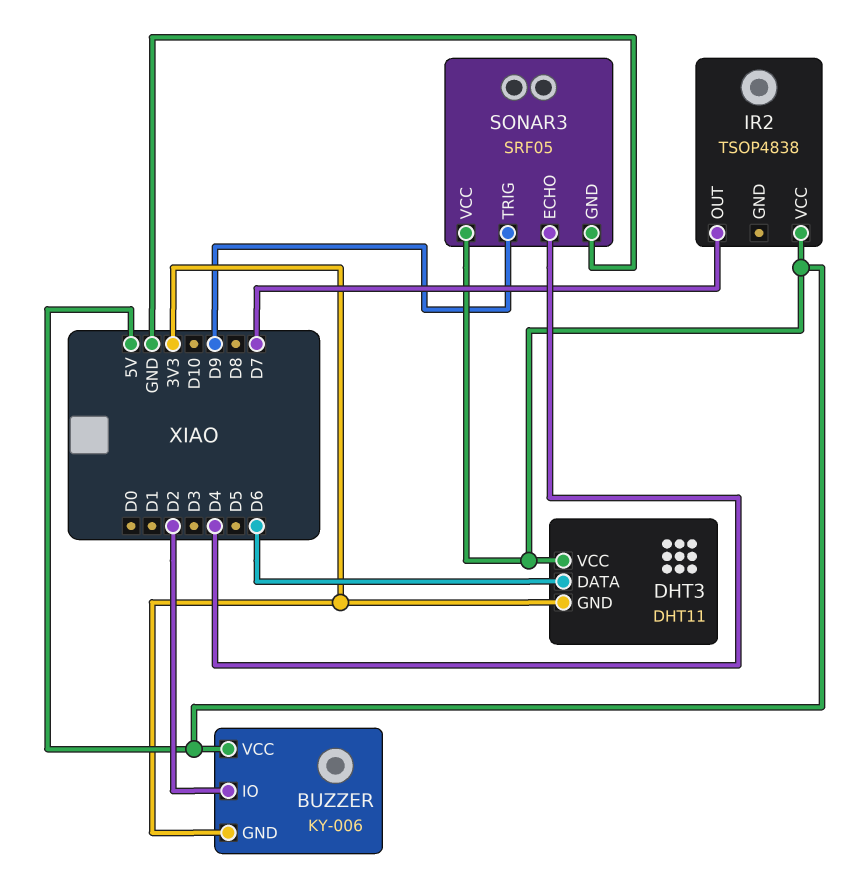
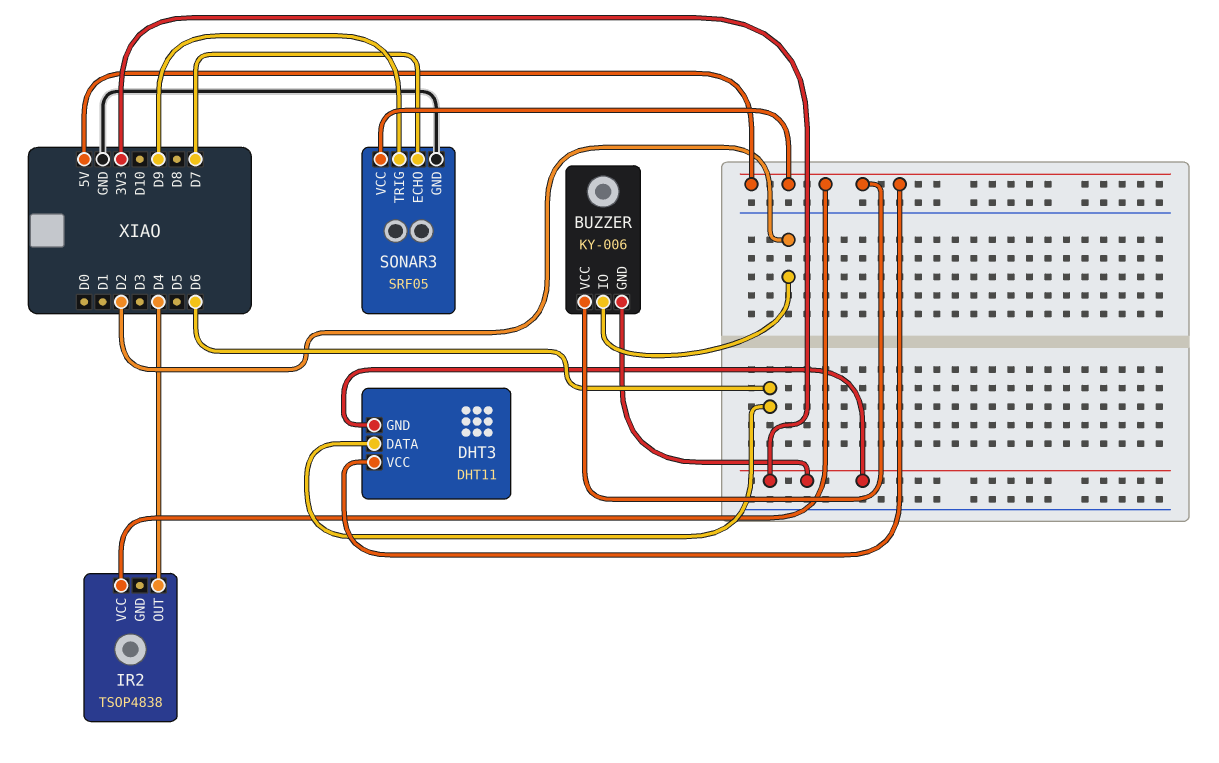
IR2 pin OUT: D7 -> D4
SONAR3 pin ECHO: D4 -> D7

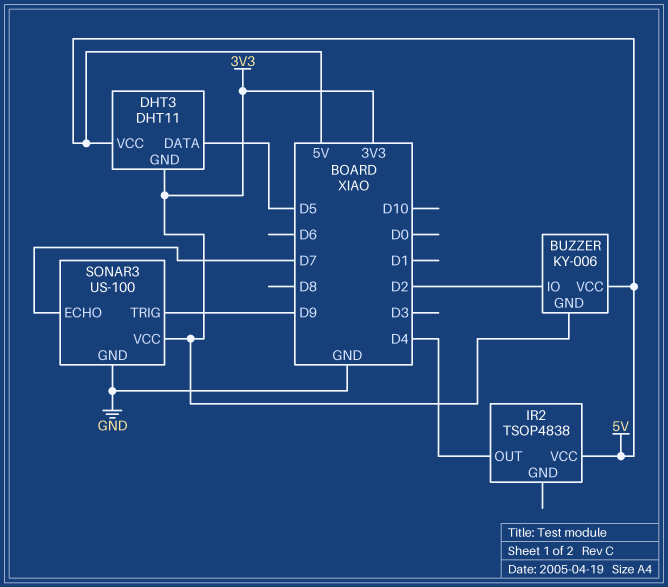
DHT3 pin DATA: D6 -> D5
SONAR3: SRF05 -> US-100
SONAR3 pin VCC: 5V -> 3V3

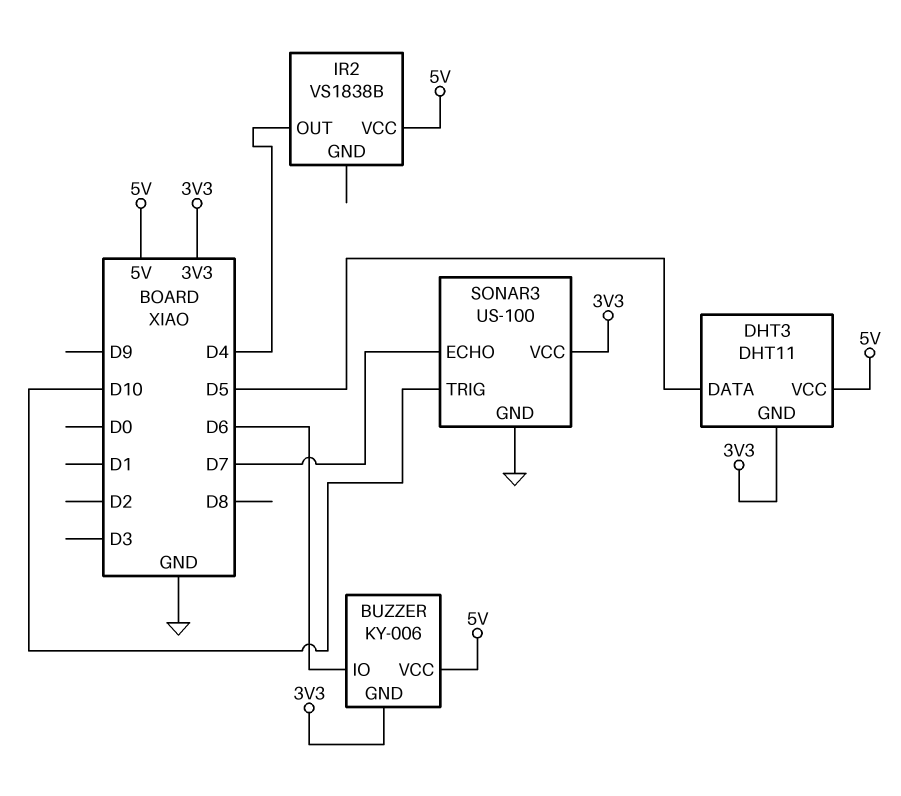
BUZZER pin IO: D2 -> D6
IR2: TSOP4838 -> VS1838B
SONAR3 pin TRIG: D9 -> D10

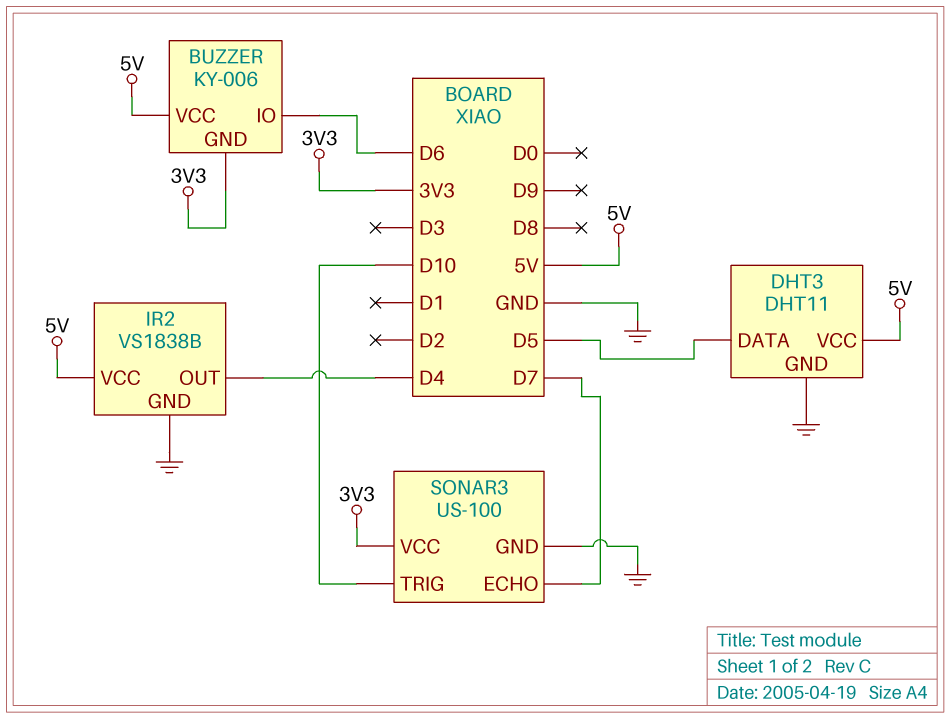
DHT3 pin GND: 3V3 -> GND
IR2 pin GND: none -> GND

